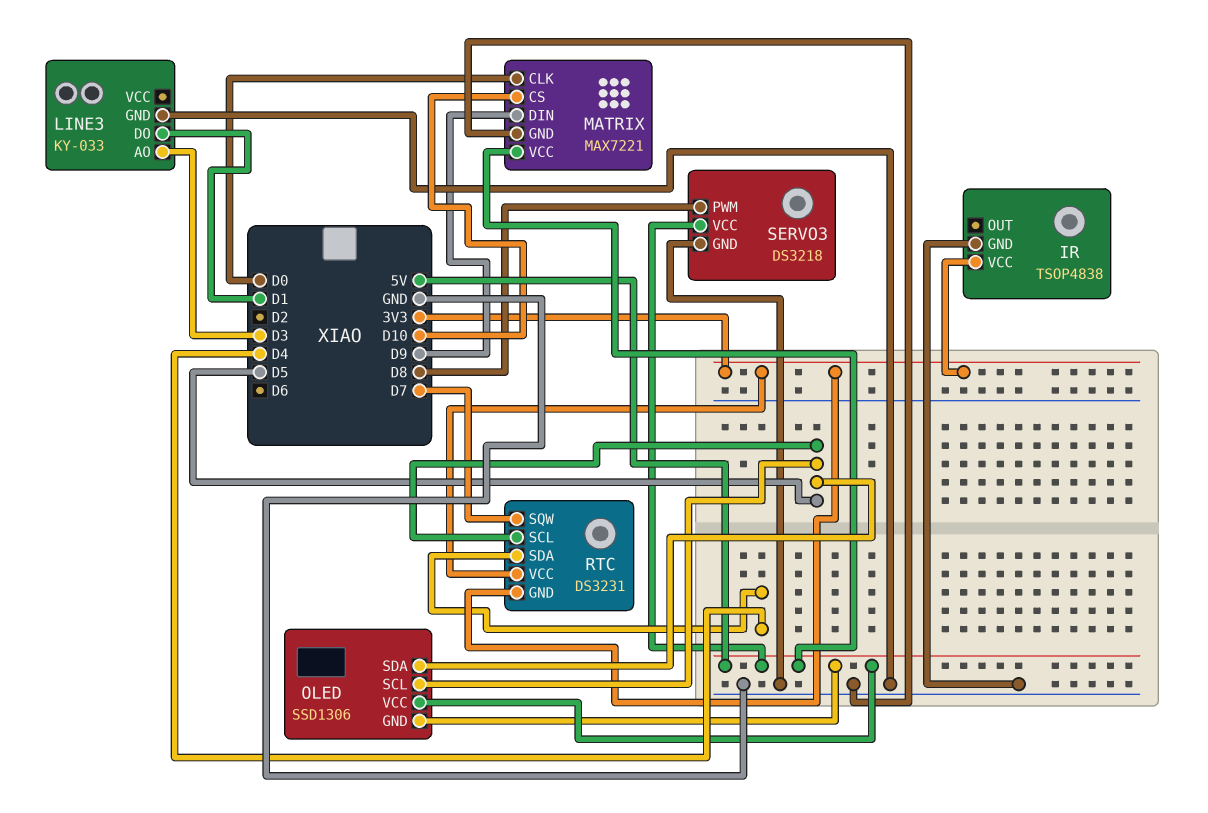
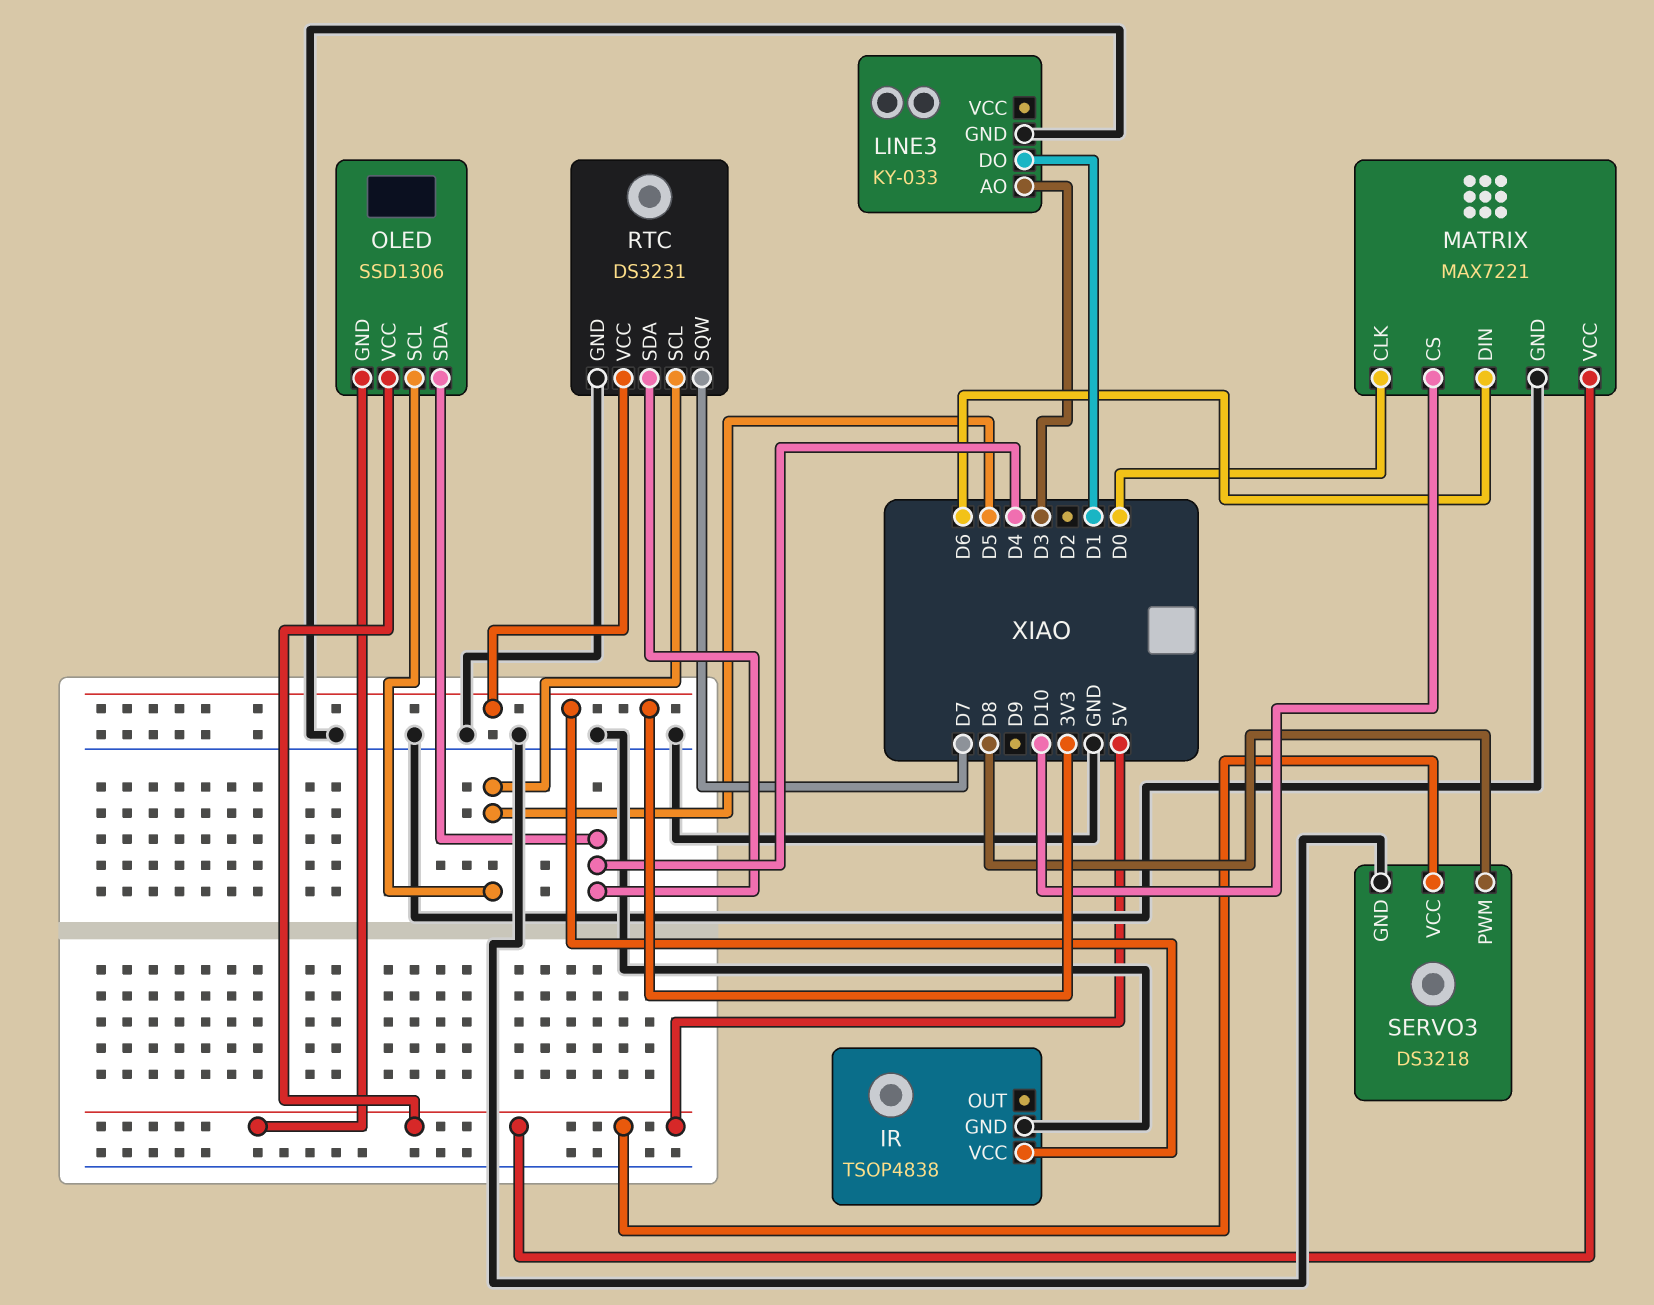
MATRIX pin DIN: D9 -> D6
OLED pin SDA: D5 -> D4
RTC pin GND: 3V3 -> GND

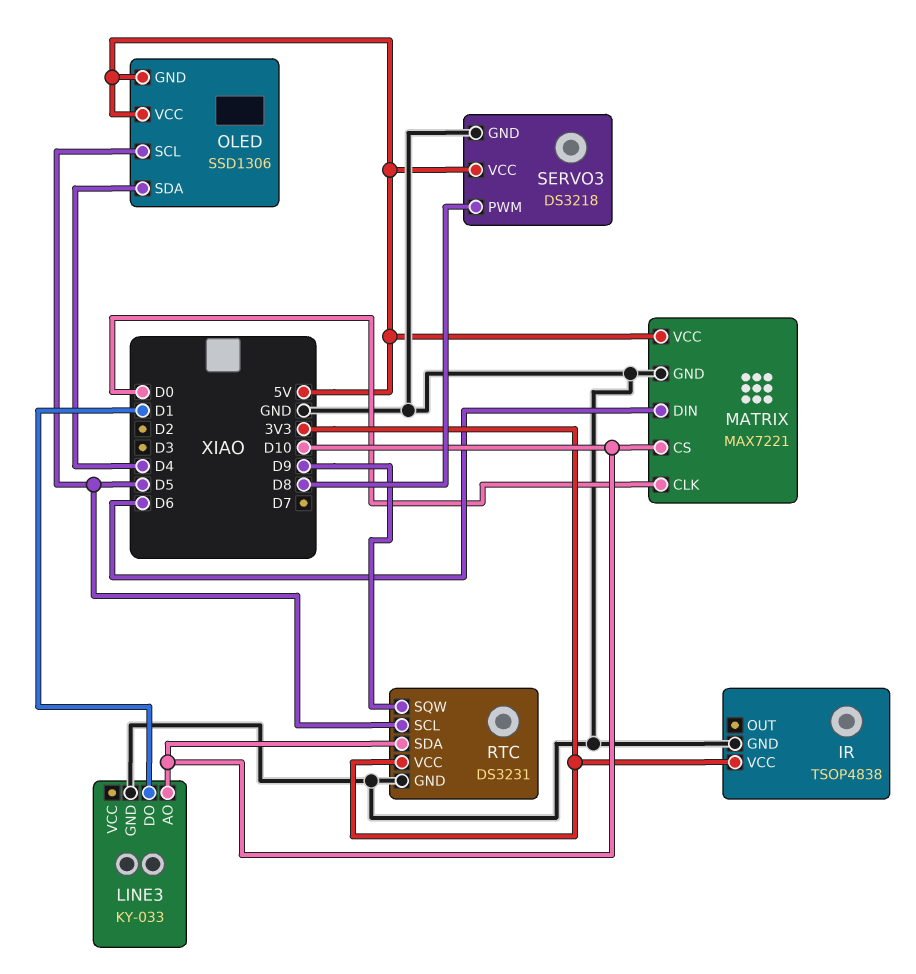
LINE3 pin AO: D3 -> D10
RTC pin SDA: D4 -> D10
RTC pin SQW: D7 -> D9

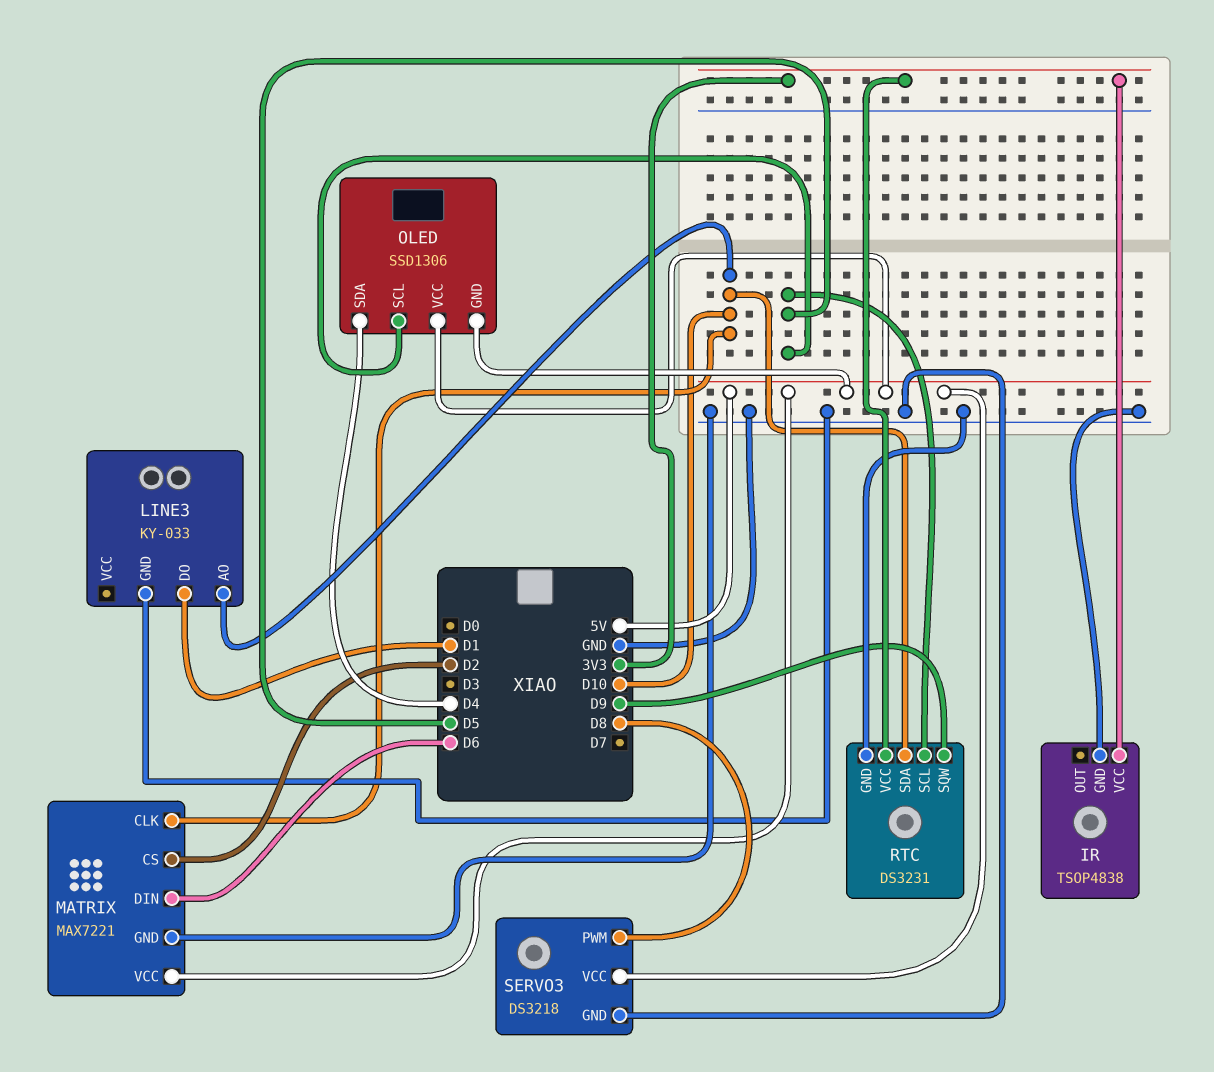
MATRIX pin CLK: D0 -> D10
MATRIX pin CS: D10 -> D2

